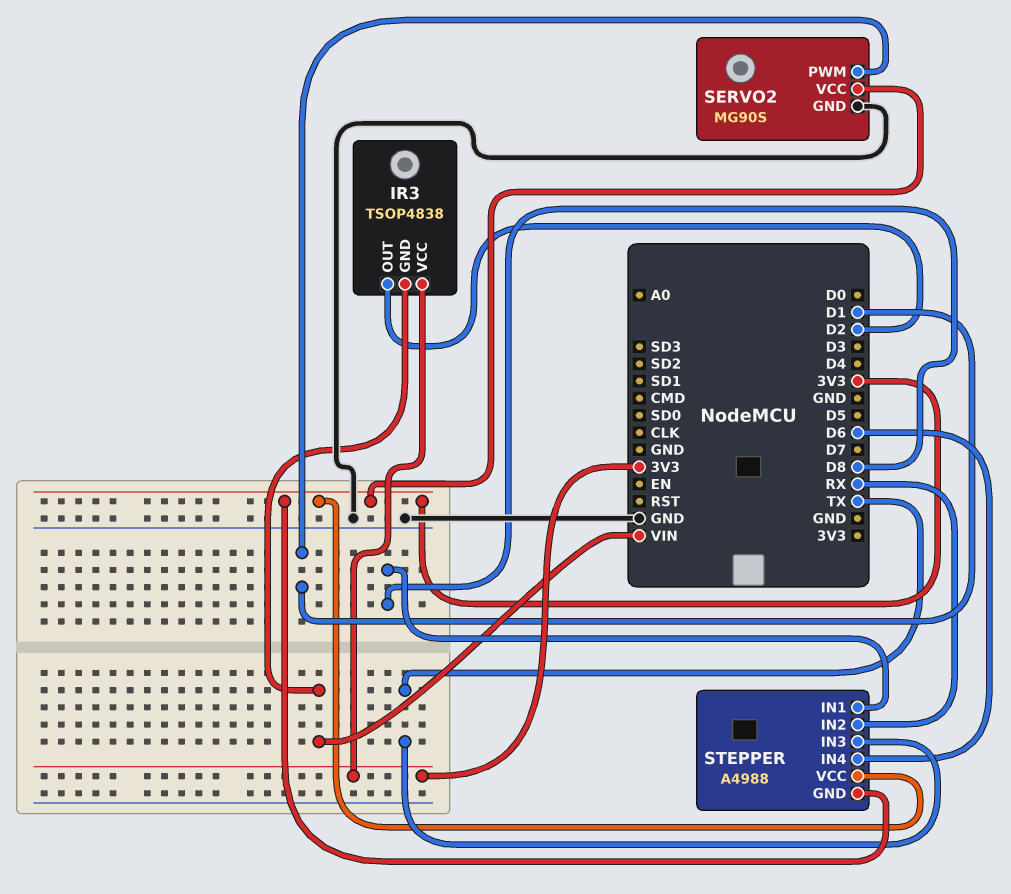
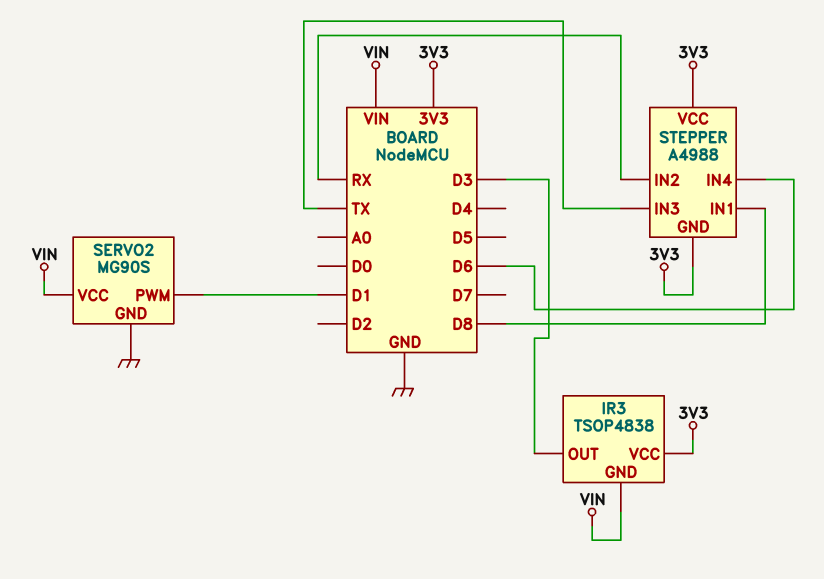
IR3 pin OUT: D2 -> D3
SERVO2 pin VCC: 3V3 -> VIN

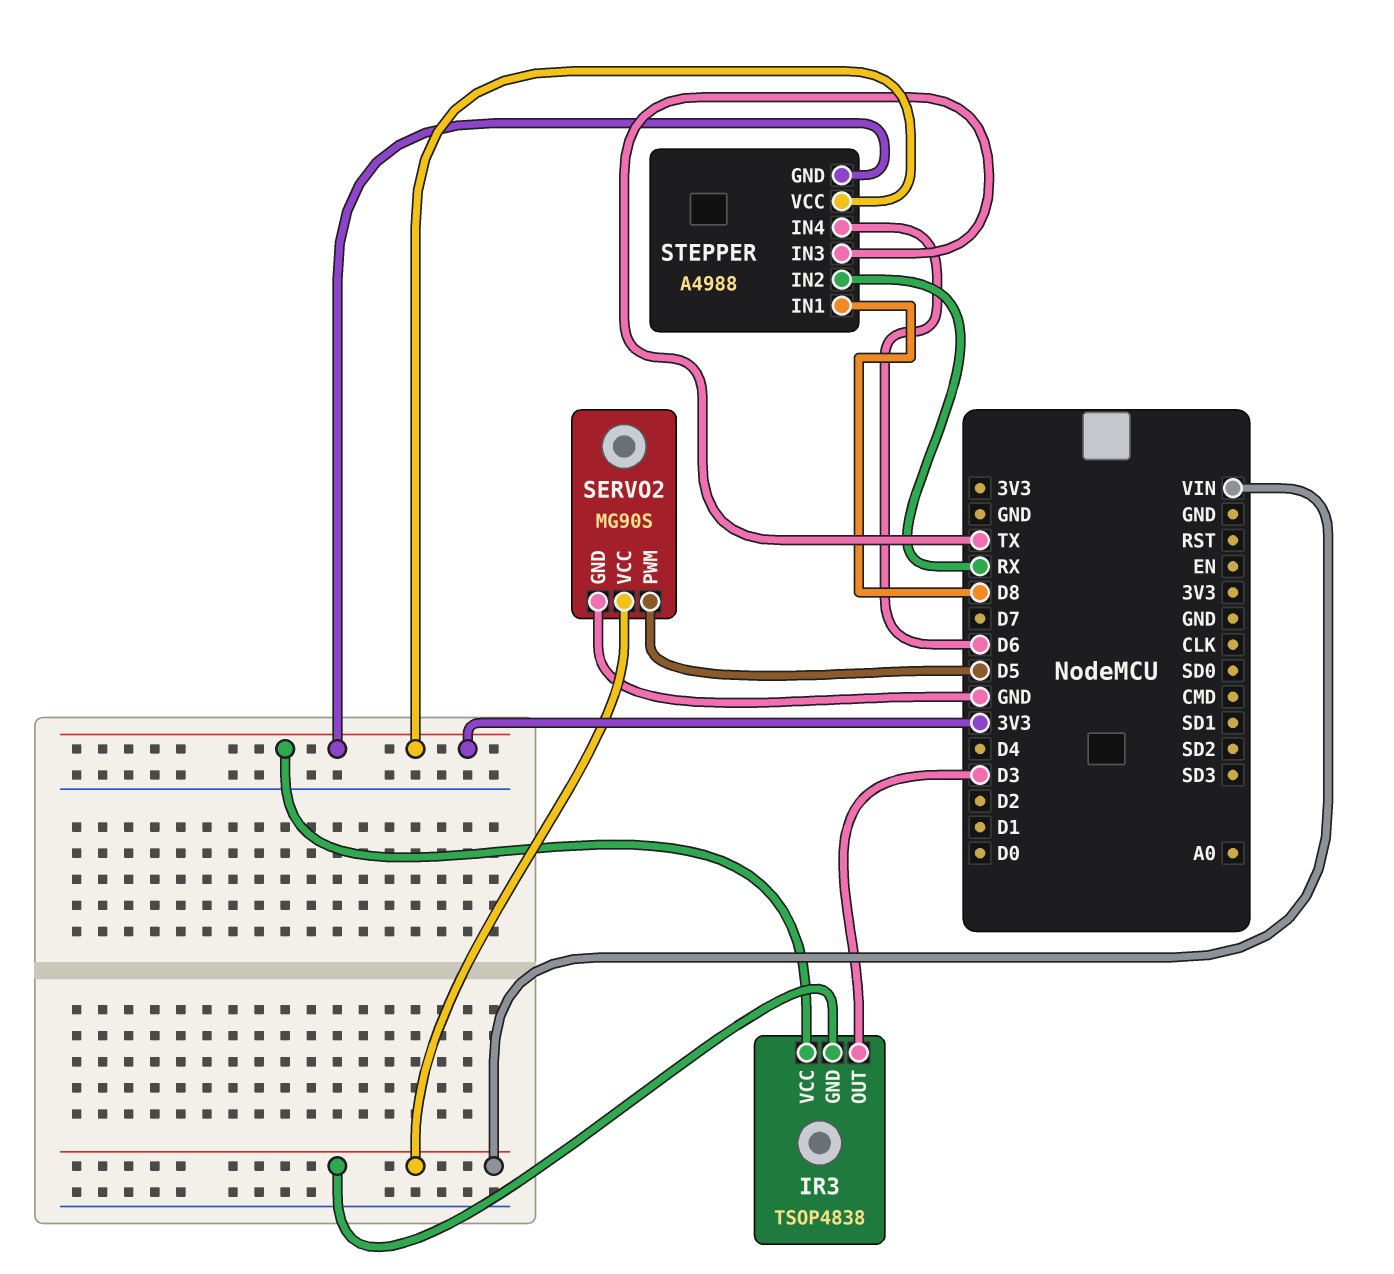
SERVO2 pin PWM: D1 -> D5

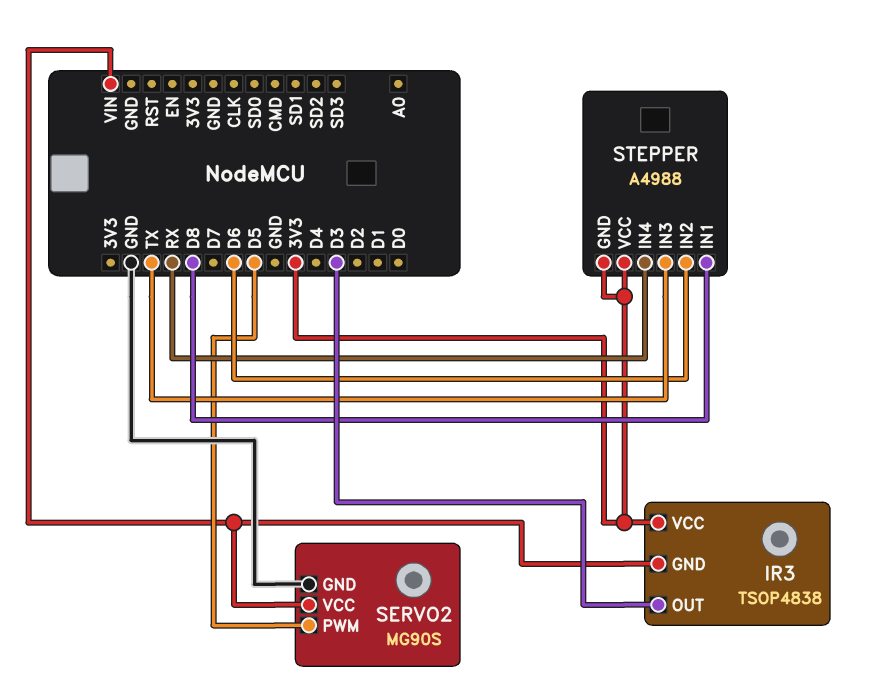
STEPPER pin IN2: RX -> D6
STEPPER pin IN4: D6 -> RX

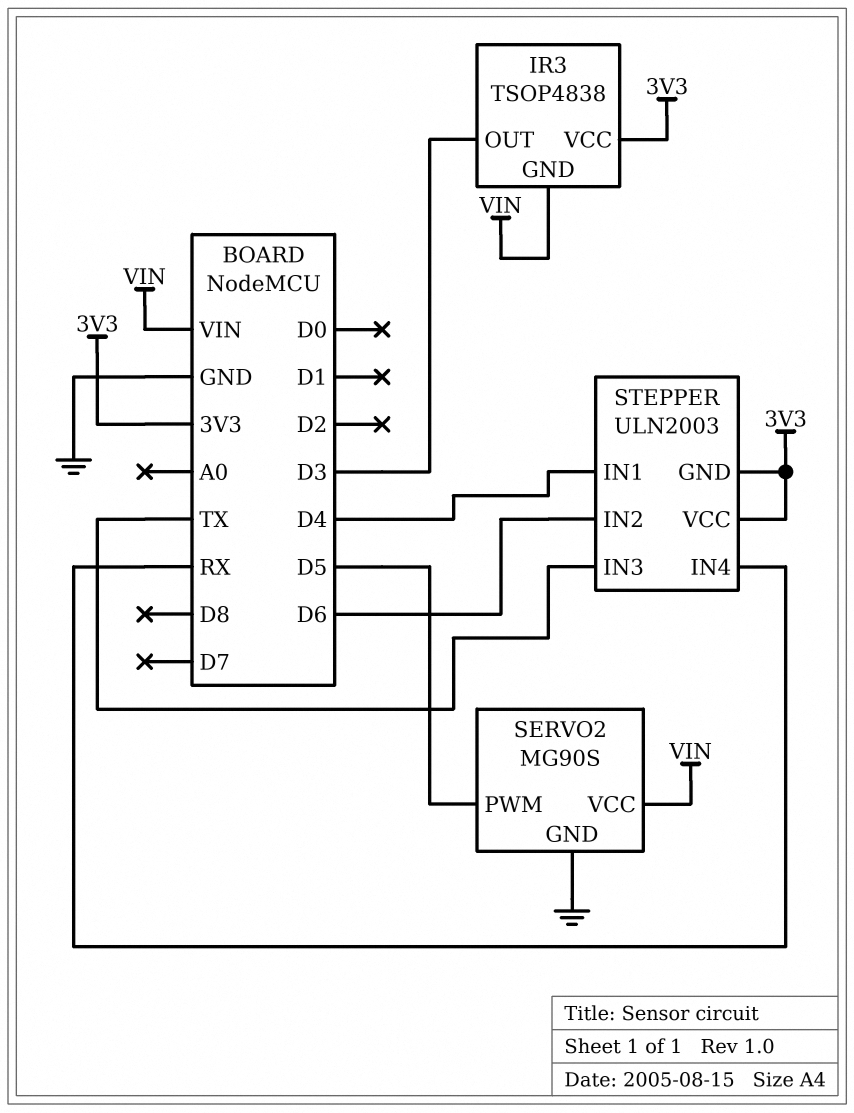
STEPPER: A4988 -> ULN2003
STEPPER pin IN1: D8 -> D4

